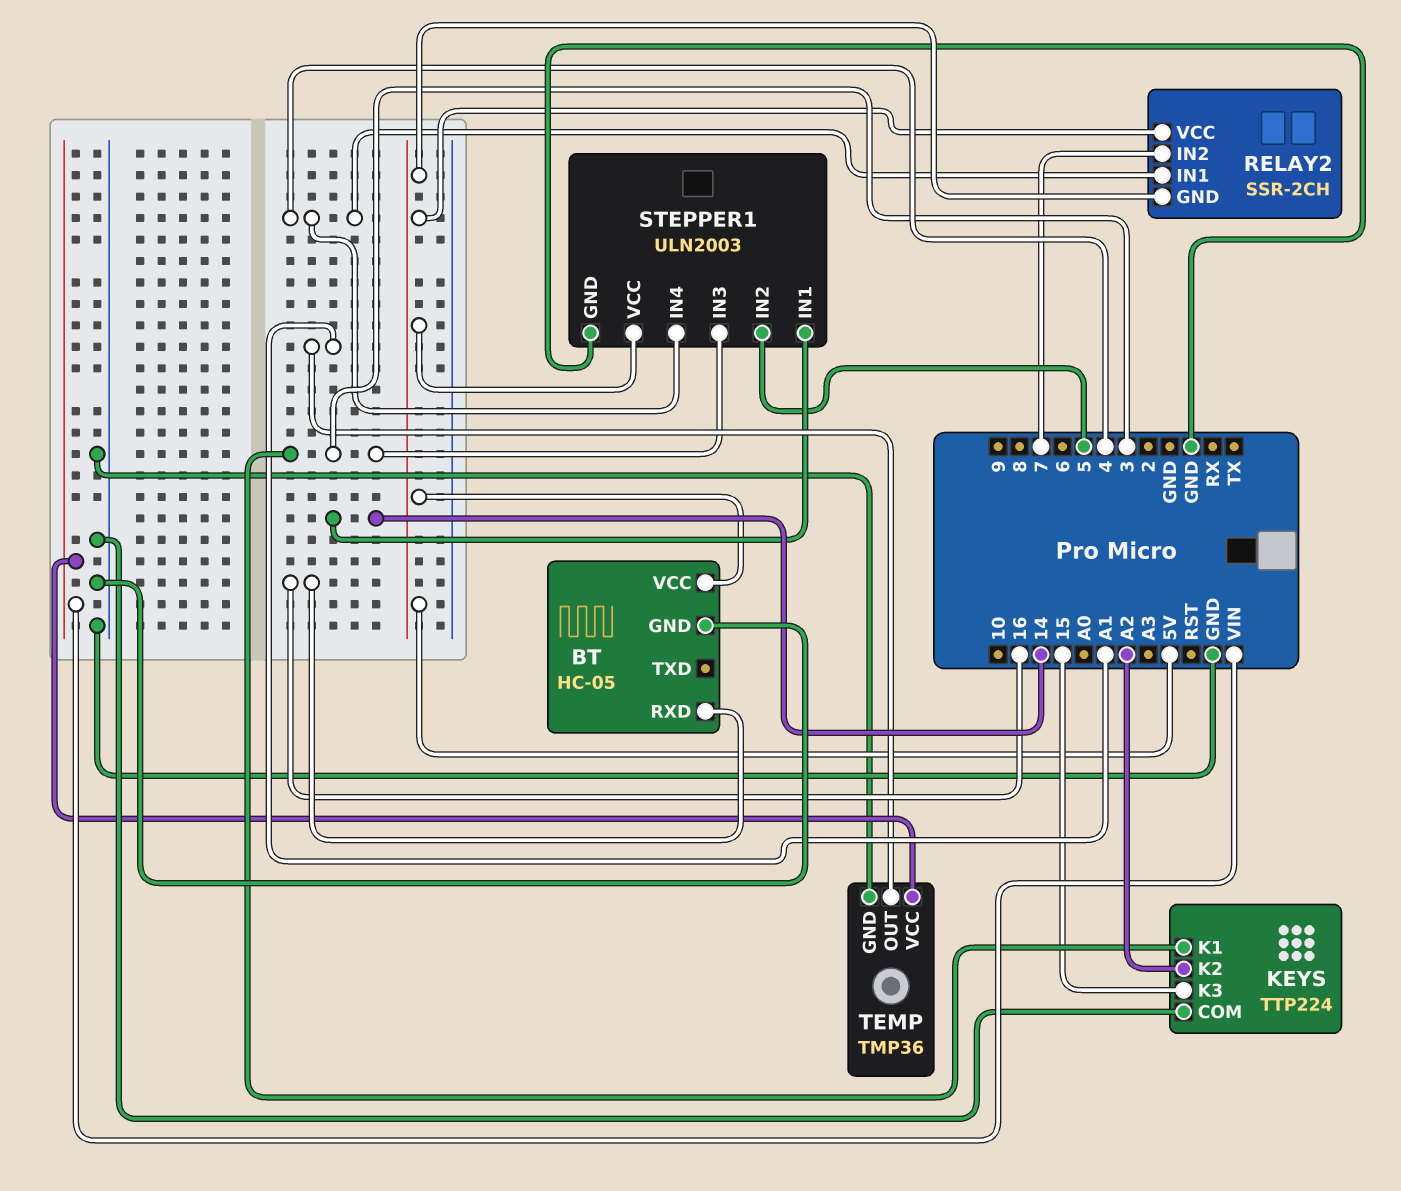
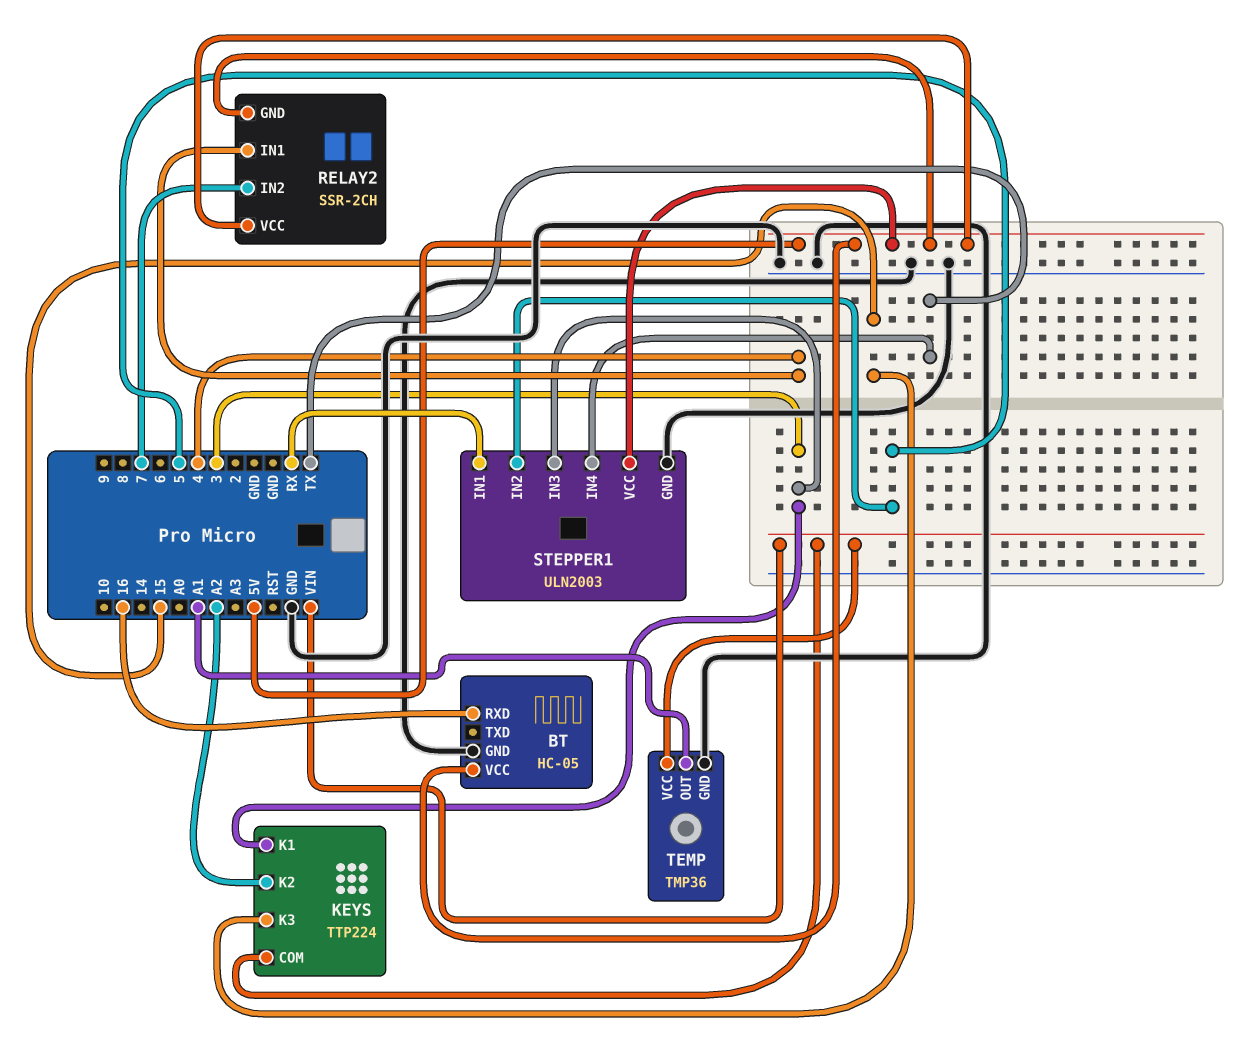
KEYS pin COM: GND -> VIN
STEPPER1 pin IN1: 14 -> RX
STEPPER1 pin IN4: 4 -> TX

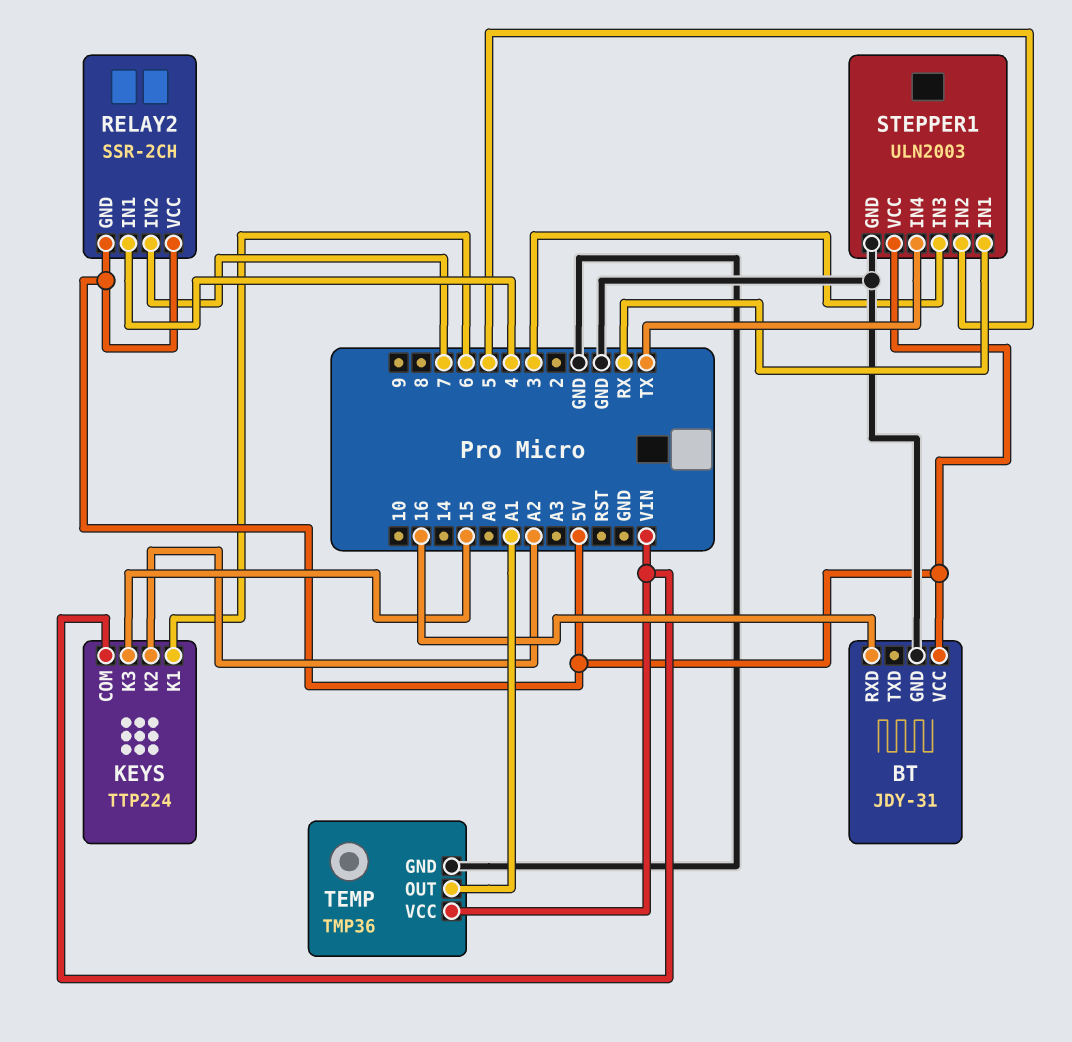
BT: HC-05 -> JDY-31
KEYS pin K1: 3 -> 6

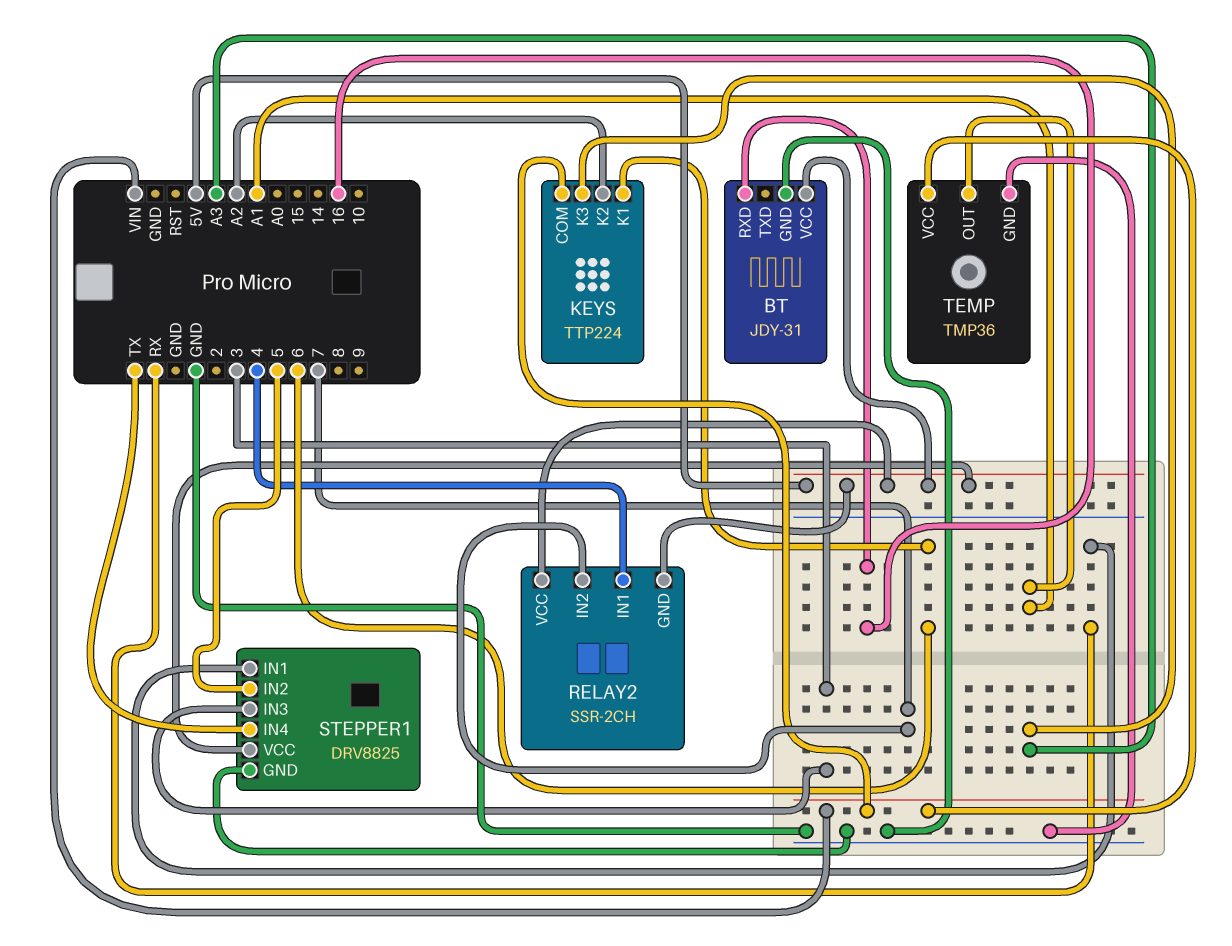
KEYS pin K3: 15 -> A3
STEPPER1: ULN2003 -> DRV8825

